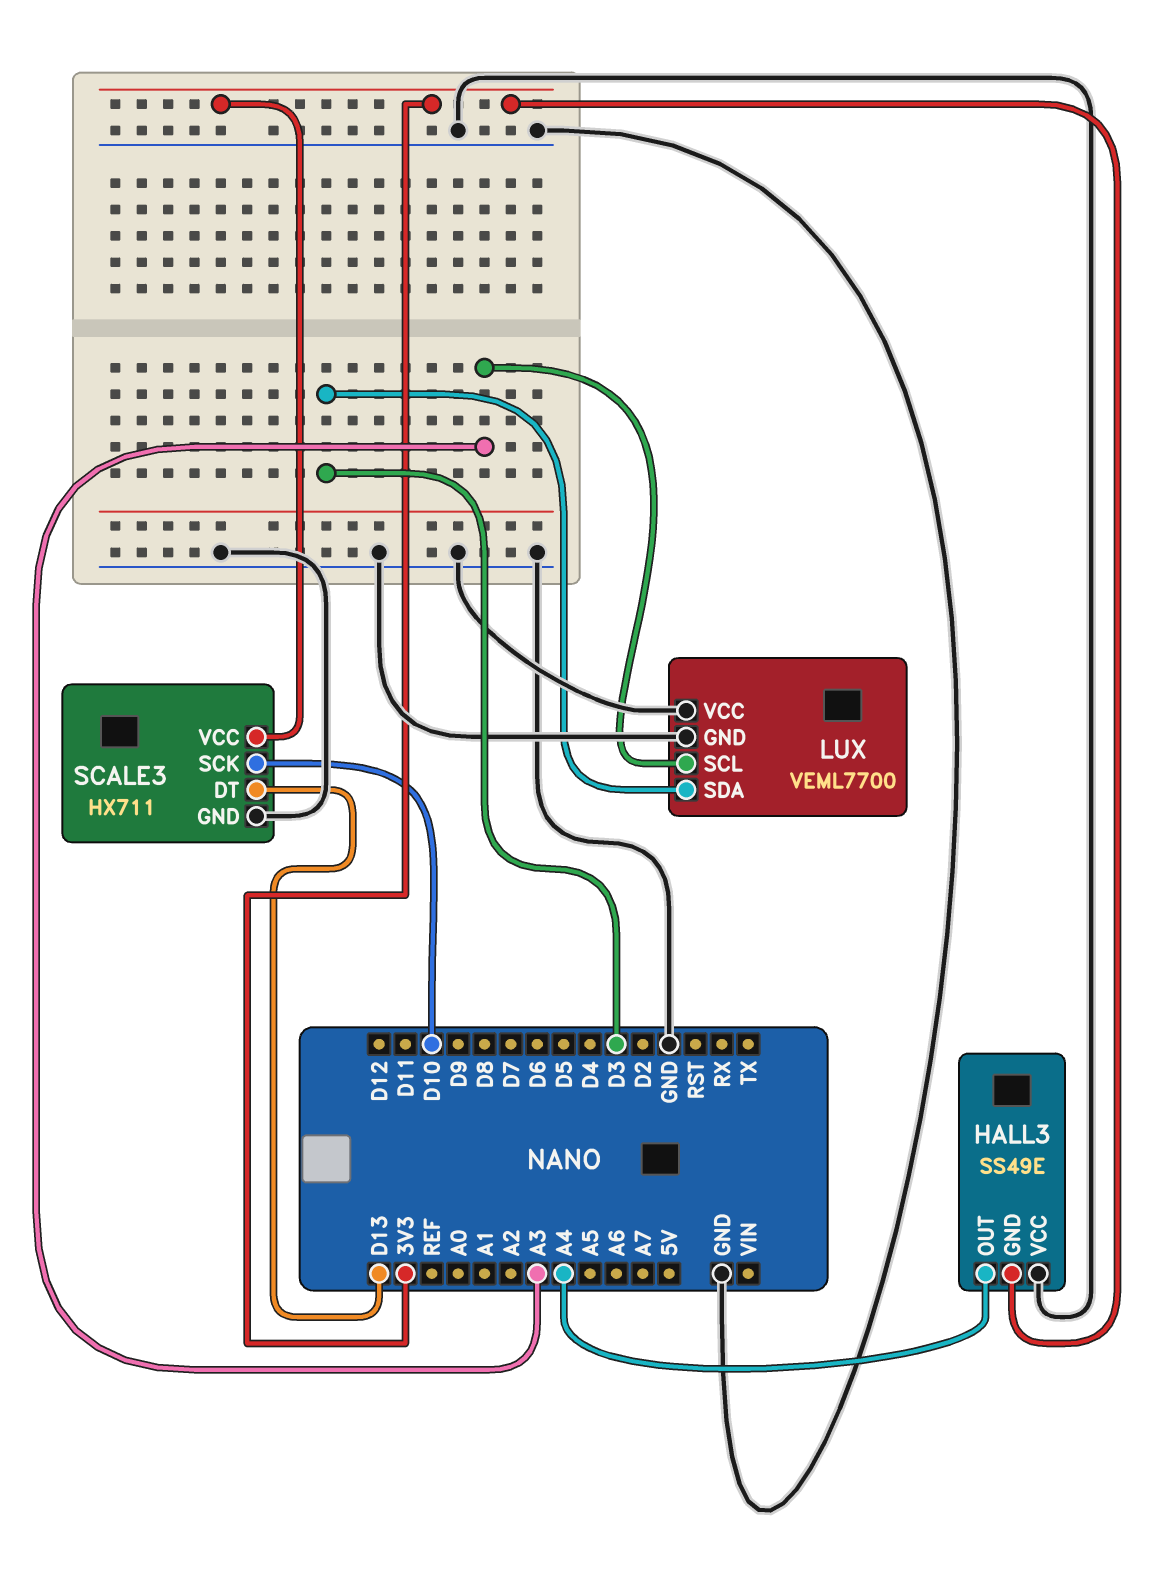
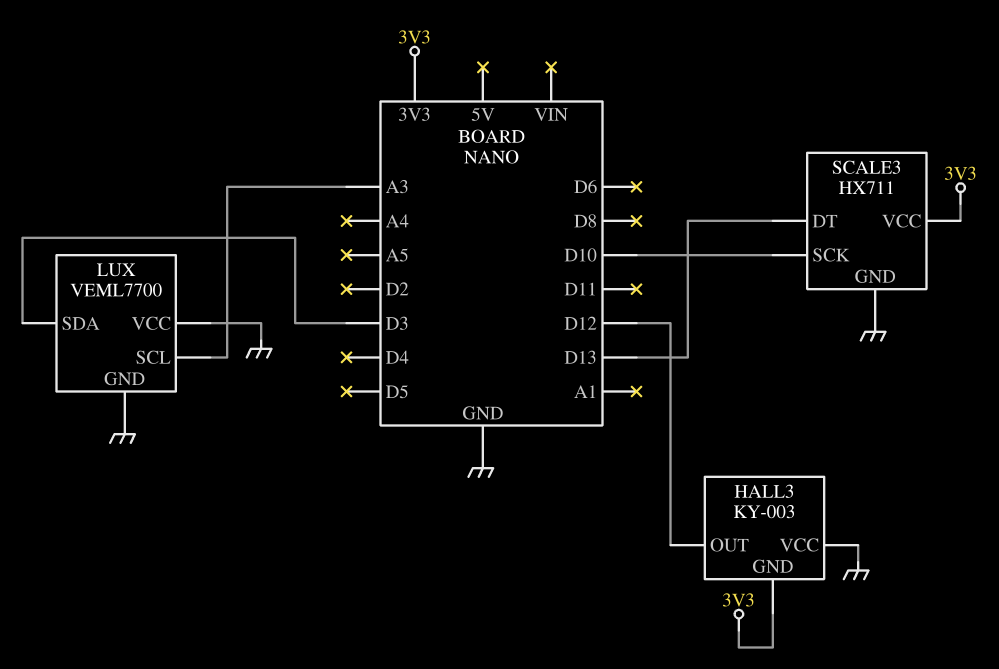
HALL3: SS49E -> KY-003
HALL3 pin OUT: A4 -> D12

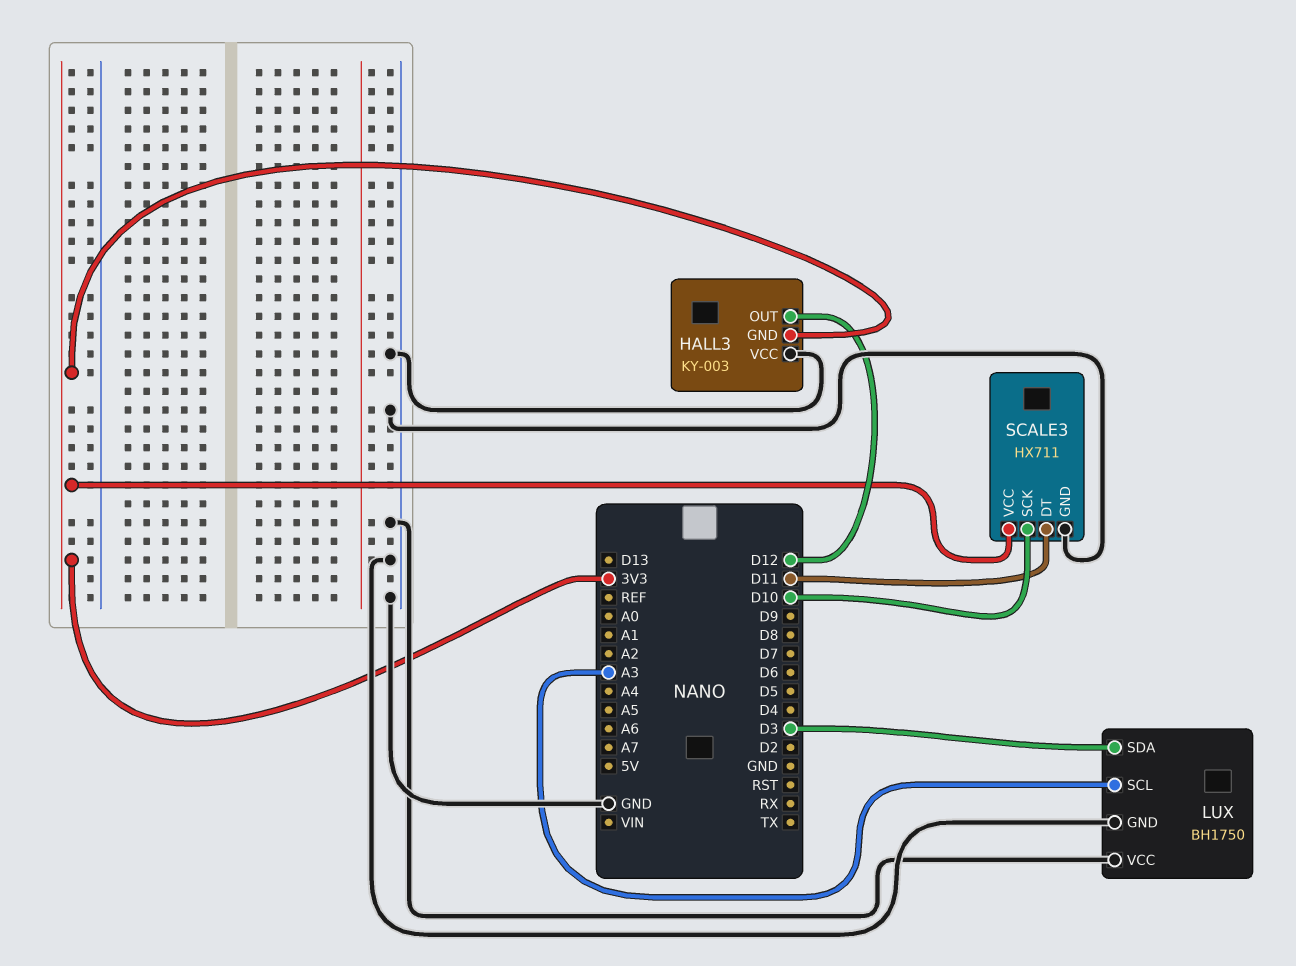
LUX: VEML7700 -> BH1750
SCALE3 pin DT: D13 -> D11

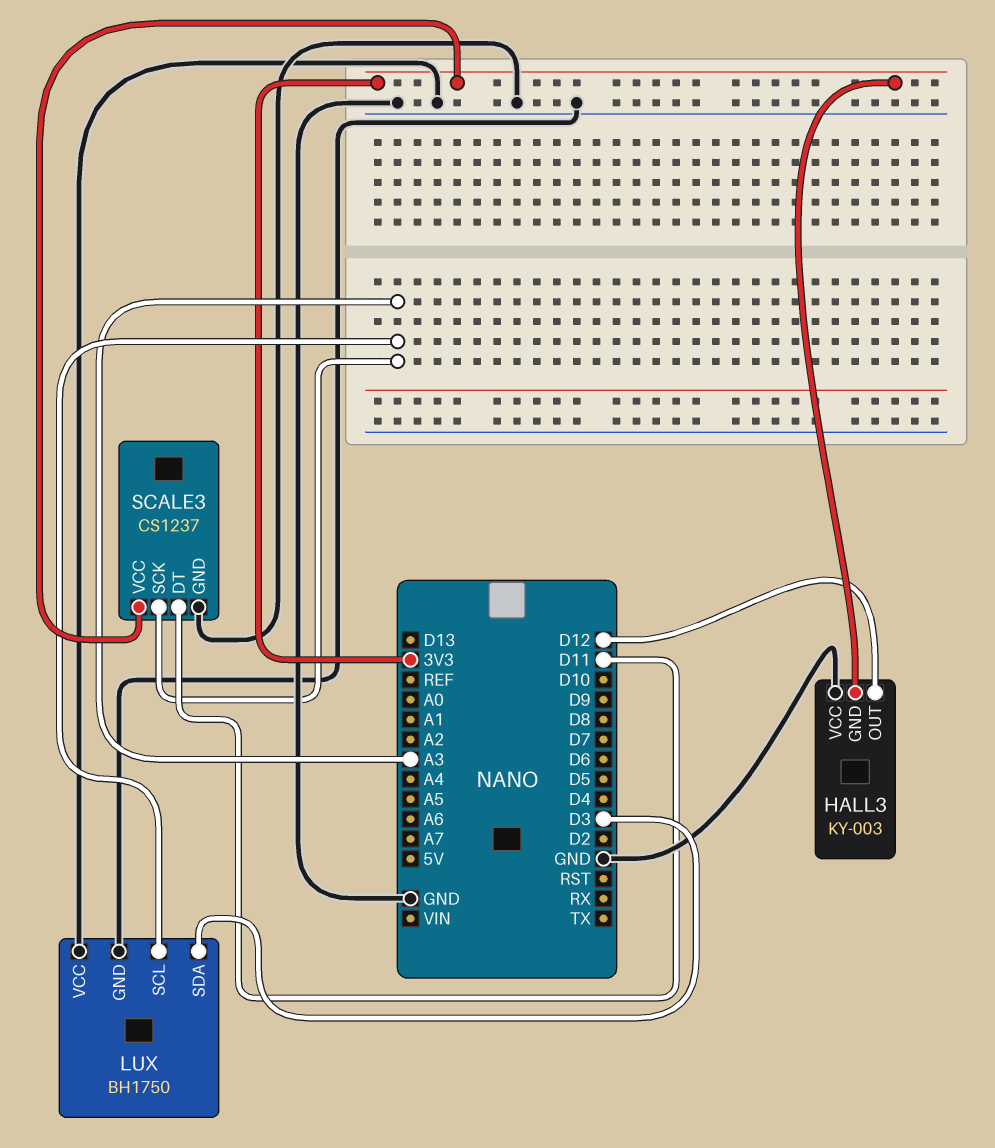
SCALE3: HX711 -> CS1237
SCALE3 pin SCK: D10 -> A3

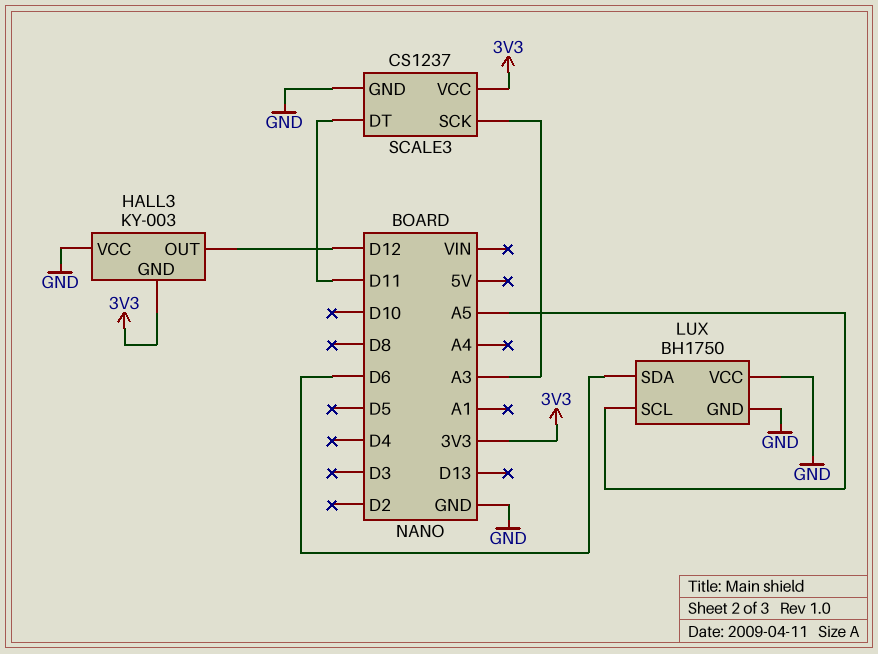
LUX pin SCL: A3 -> A5
LUX pin SDA: D3 -> D6

